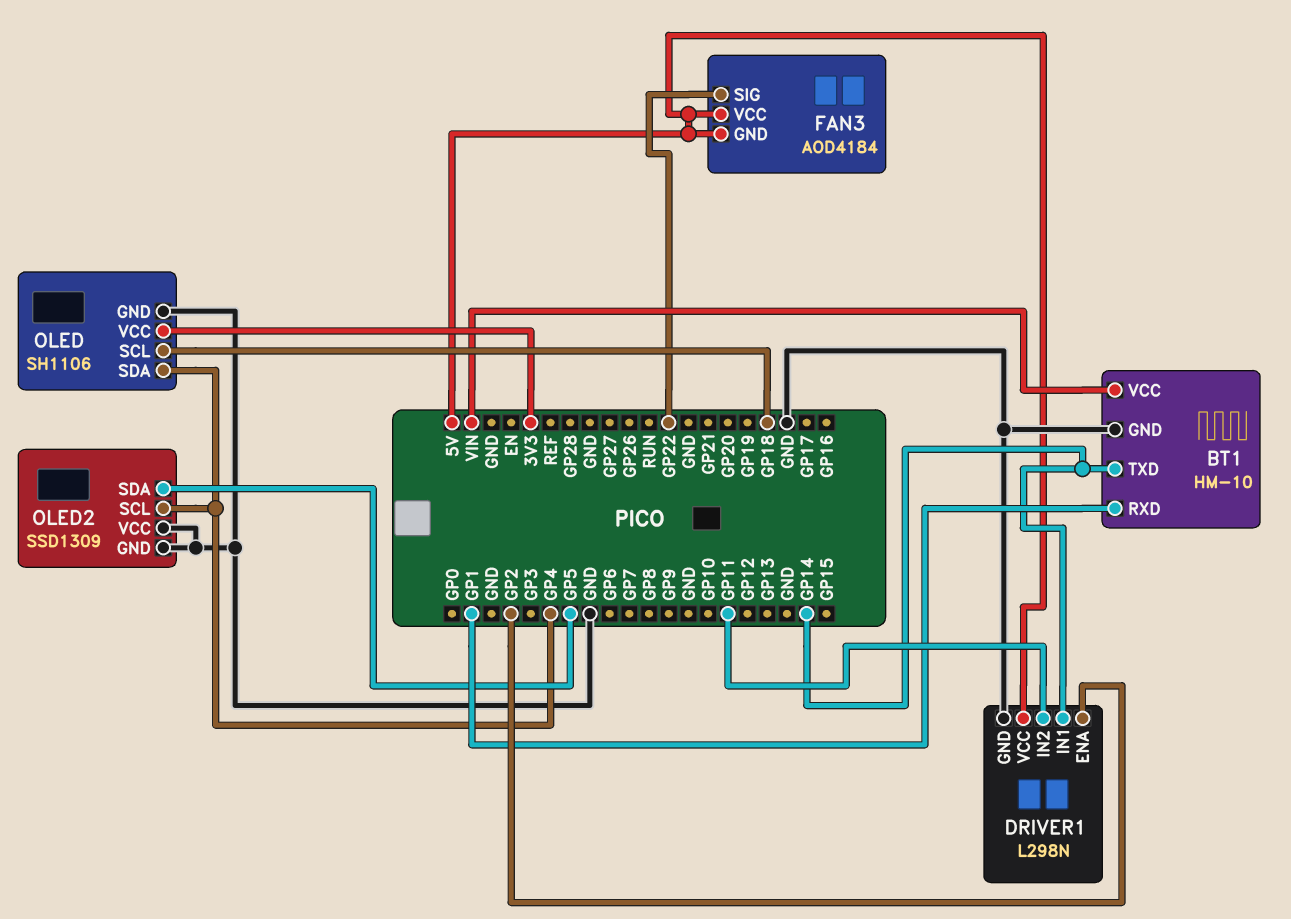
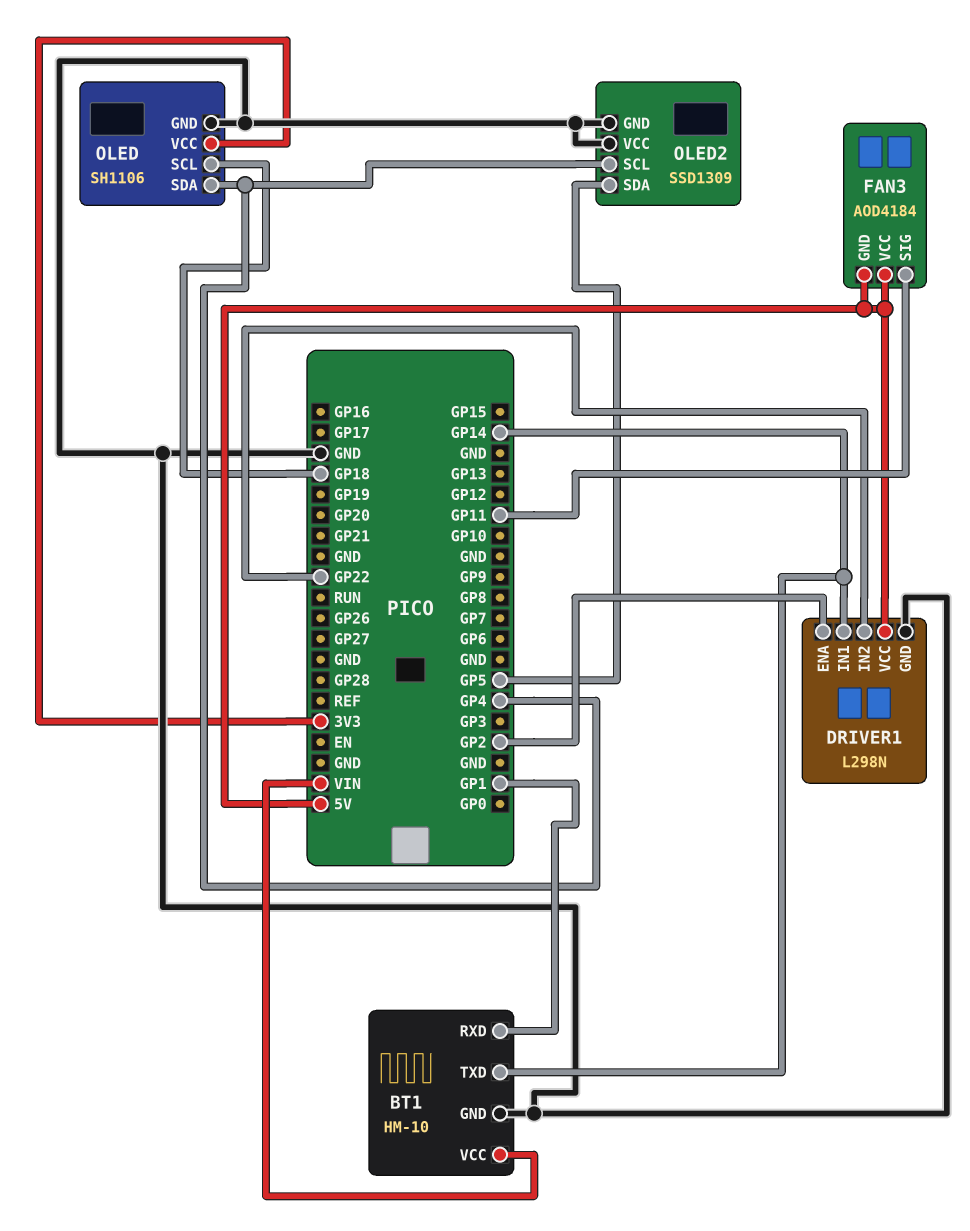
DRIVER1 pin IN2: GP11 -> GP22
FAN3 pin SIG: GP22 -> GP11

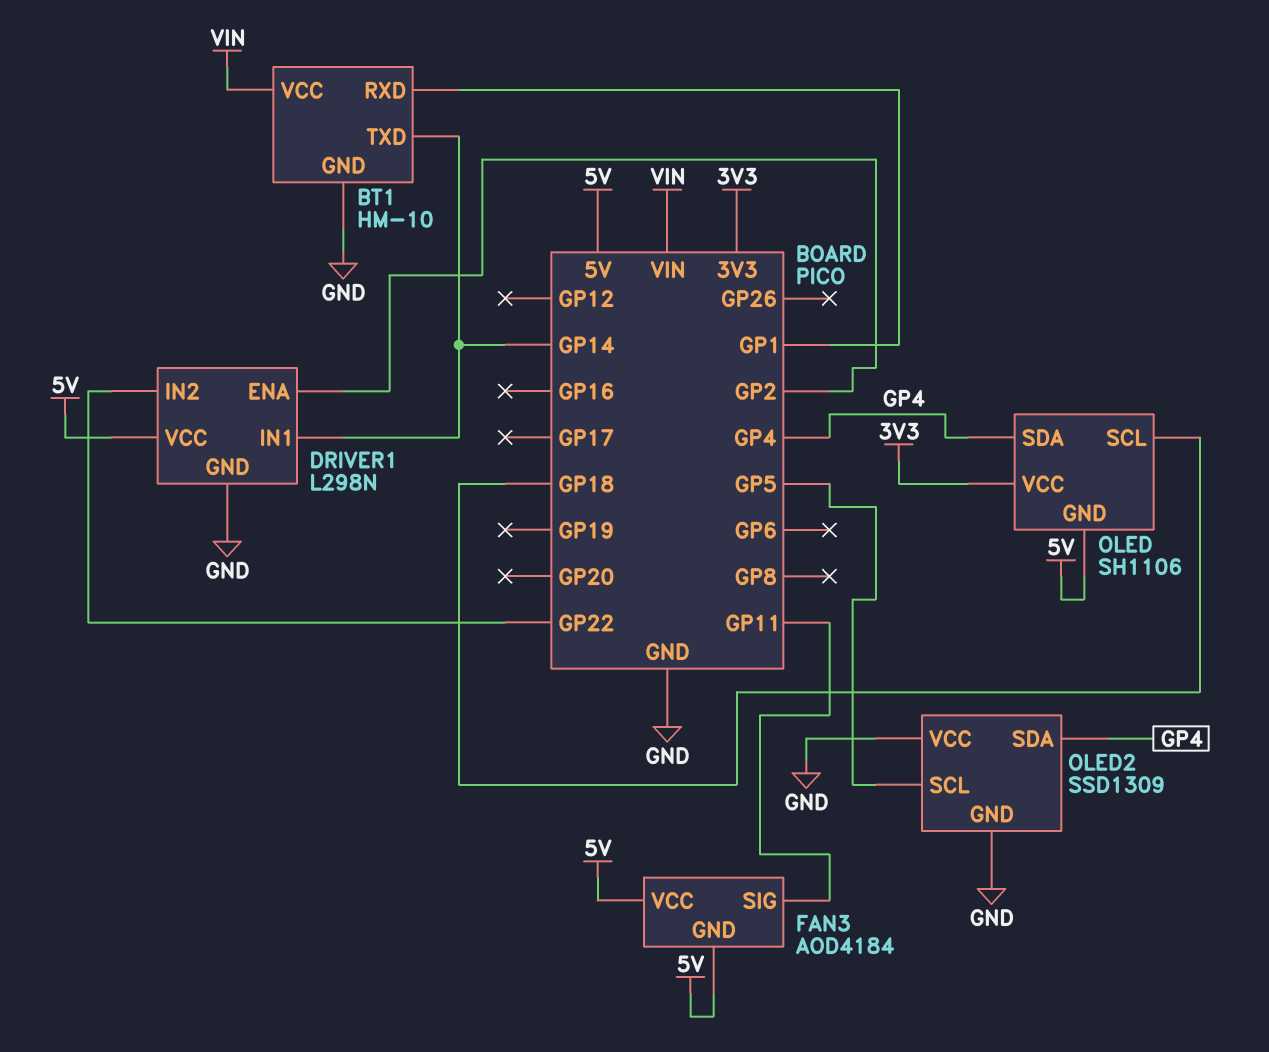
OLED pin GND: GND -> 5V
OLED2 pin SCL: GP4 -> GP5
OLED2 pin SDA: GP5 -> GP4

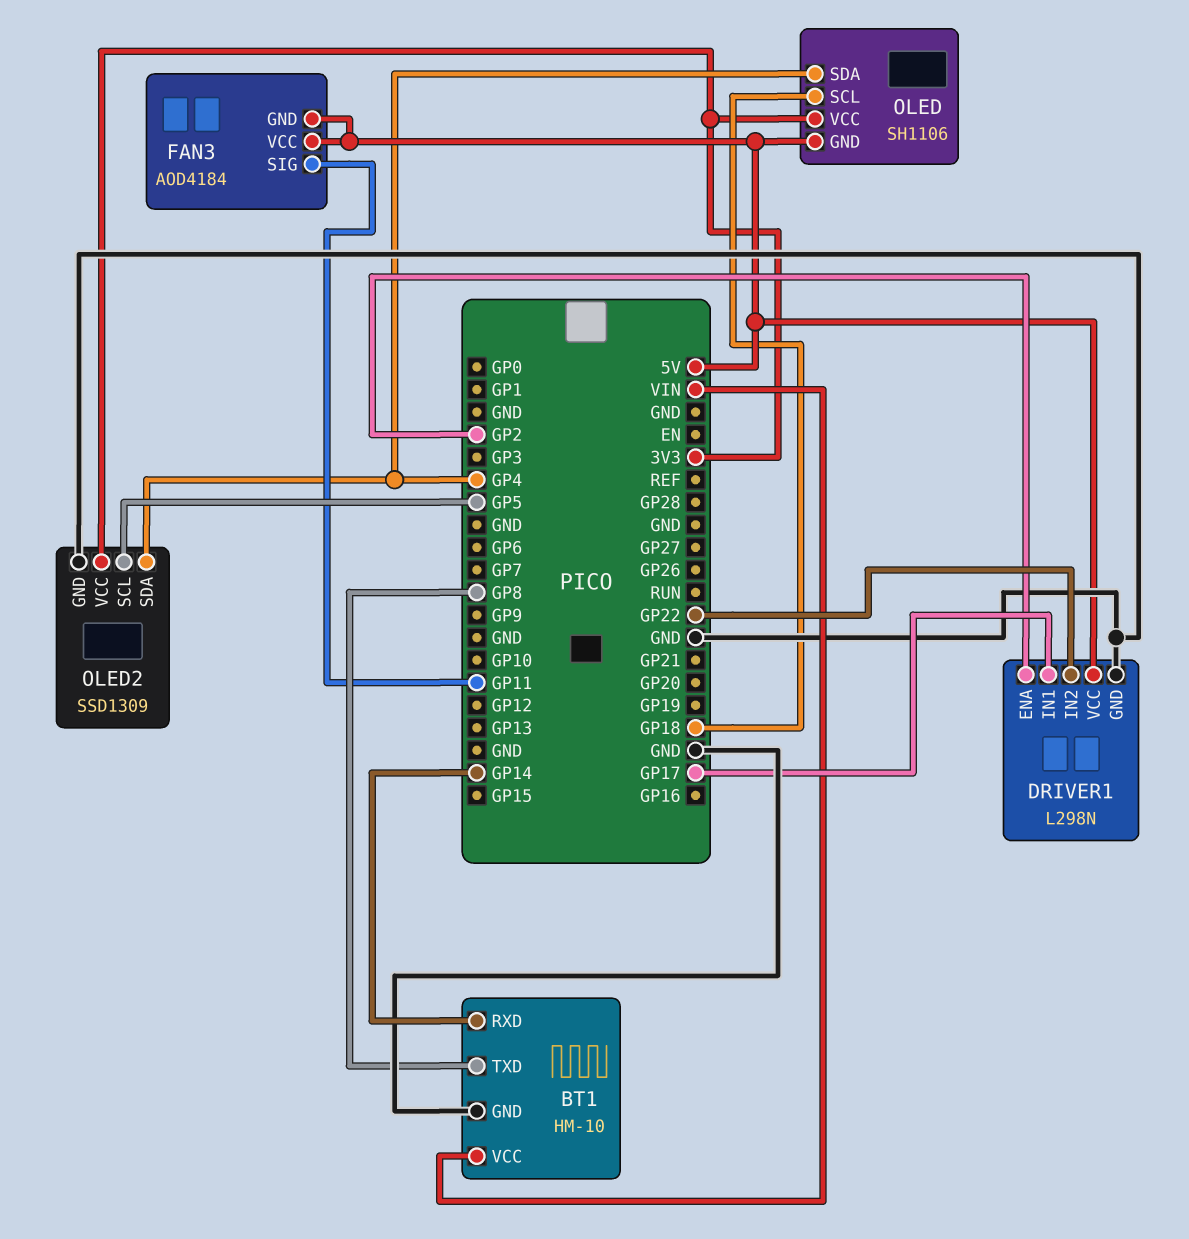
BT1 pin RXD: GP1 -> GP14
BT1 pin TXD: GP14 -> GP8
DRIVER1 pin IN1: GP14 -> GP17
OLED2 pin VCC: GND -> 3V3

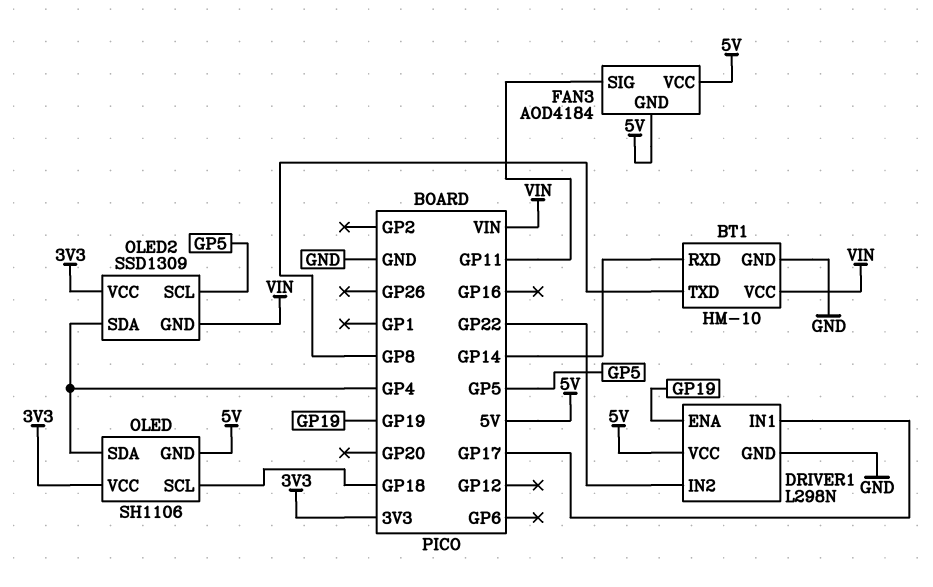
DRIVER1 pin ENA: GP2 -> GP19
OLED2 pin GND: GND -> VIN

